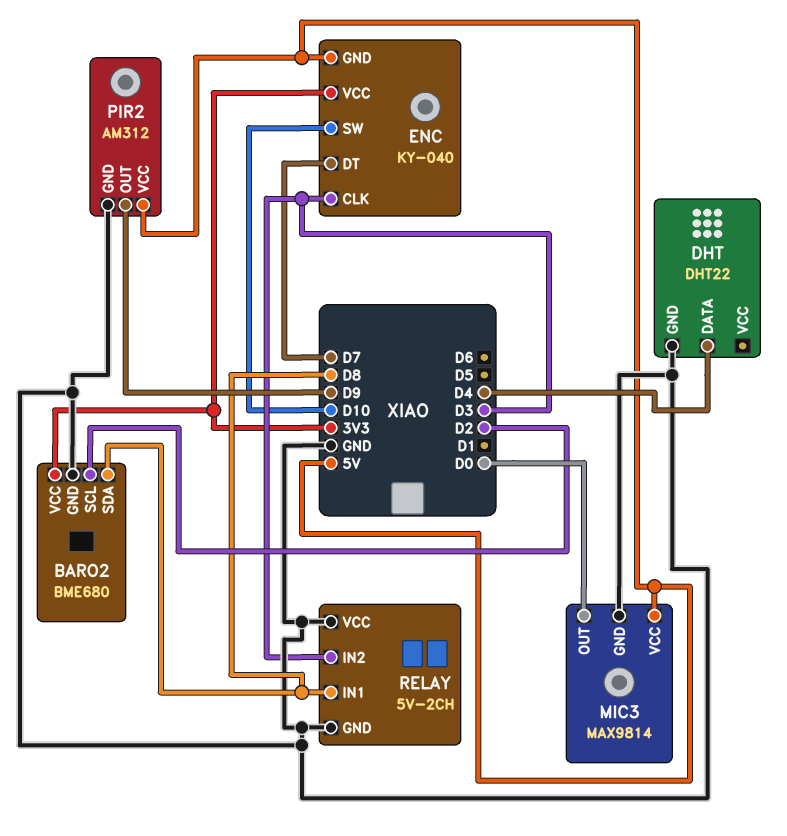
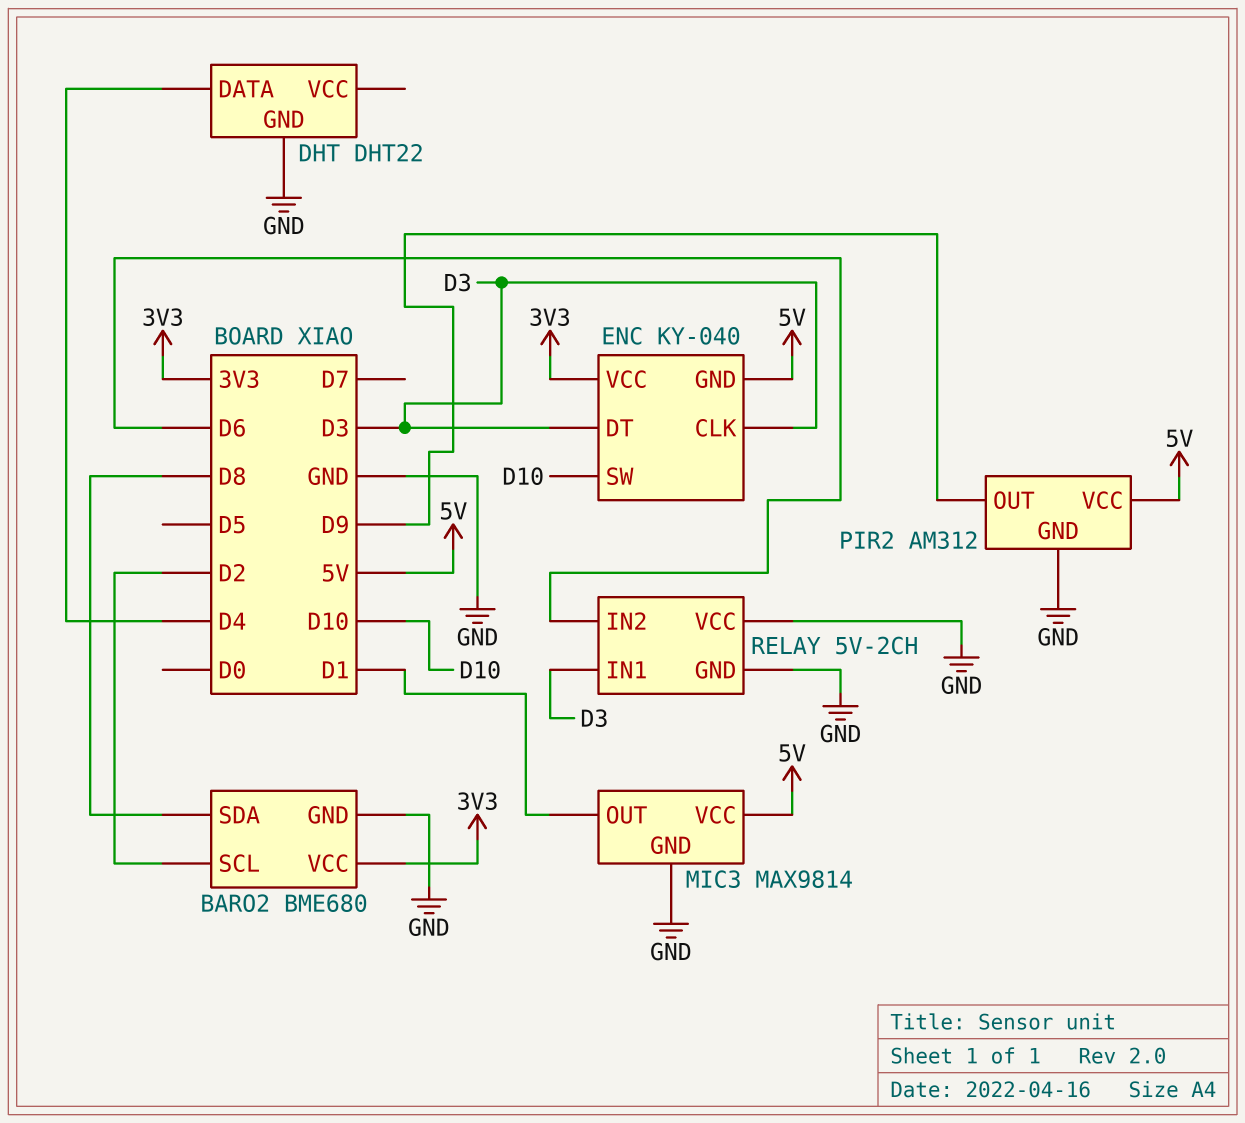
ENC pin DT: D7 -> D3
MIC3 pin OUT: D0 -> D1
RELAY pin IN1: D8 -> D3
RELAY pin IN2: D3 -> D6

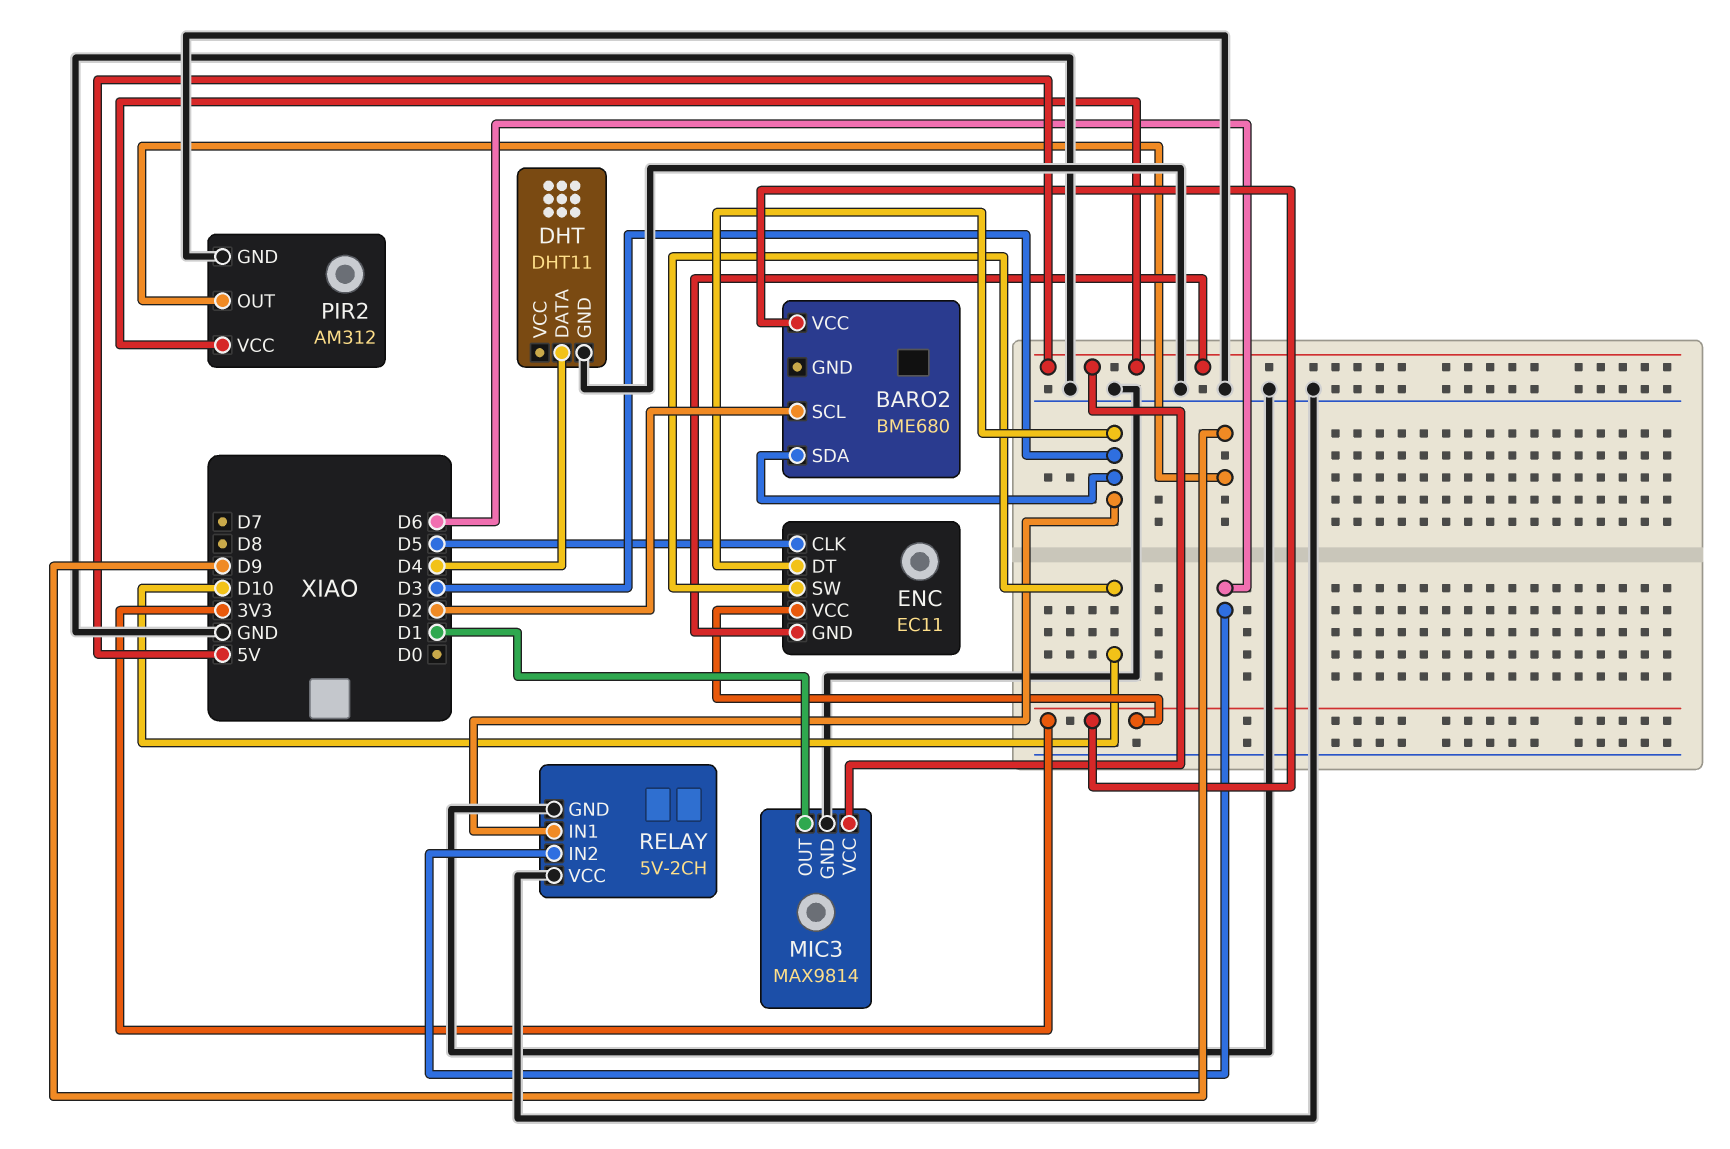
BARO2 pin GND: GND -> none
BARO2 pin SDA: D8 -> D3
DHT: DHT22 -> DHT11
ENC: KY-040 -> EC11
ENC pin CLK: D3 -> D5

